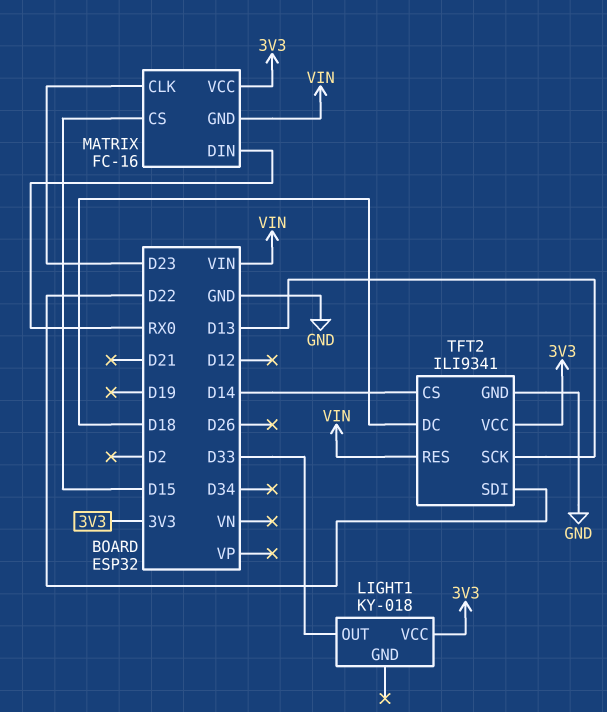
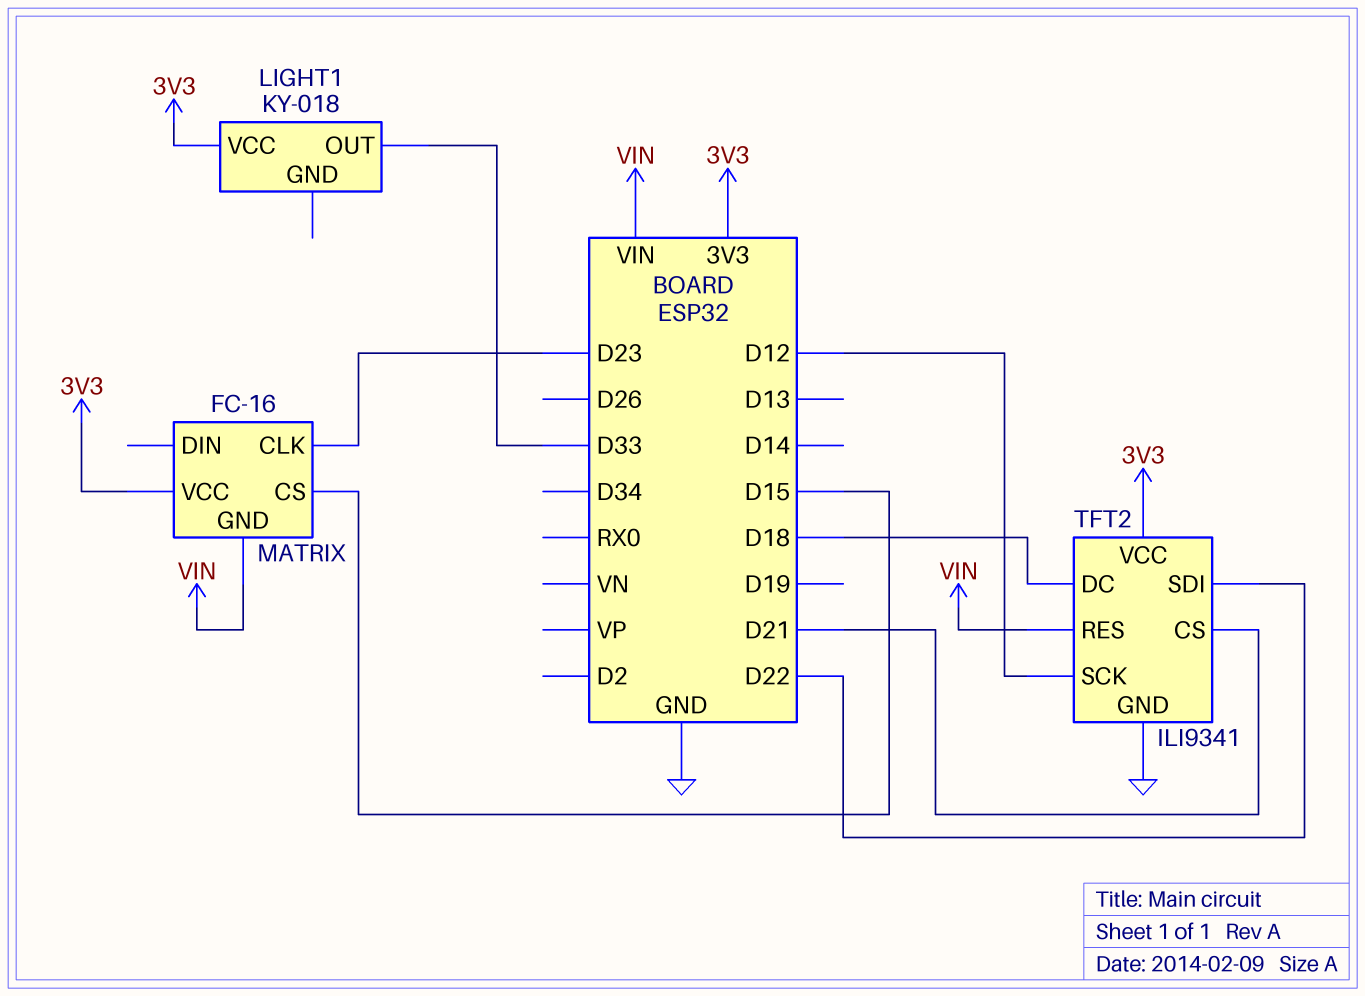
MATRIX pin DIN: RX0 -> none
TFT2 pin CS: D14 -> D21
TFT2 pin SCK: D13 -> D12

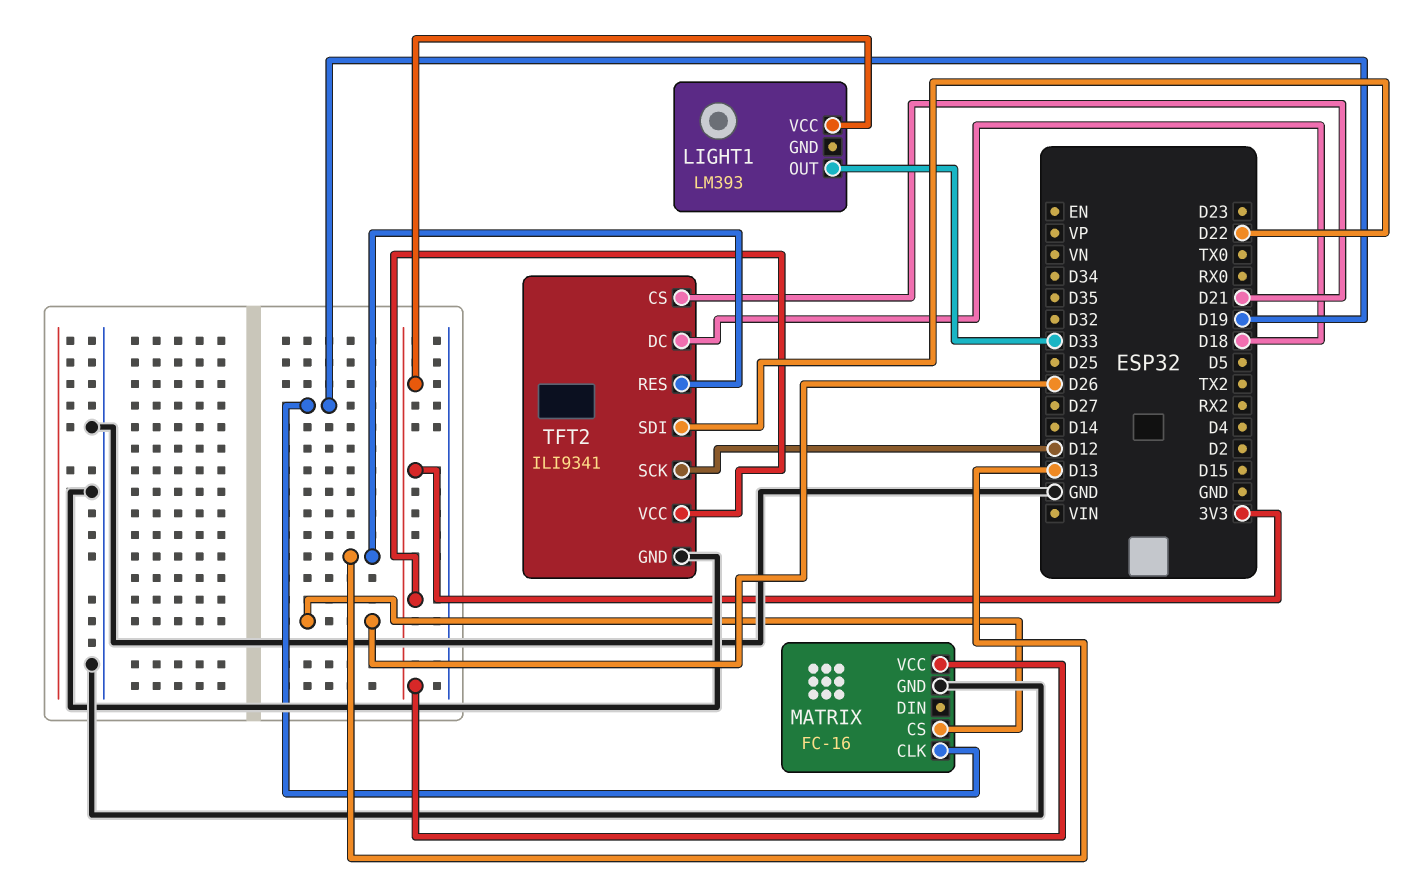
LIGHT1: KY-018 -> LM393
MATRIX pin CLK: D23 -> D19
MATRIX pin CS: D15 -> D26
MATRIX pin GND: VIN -> GND
TFT2 pin RES: VIN -> D13

